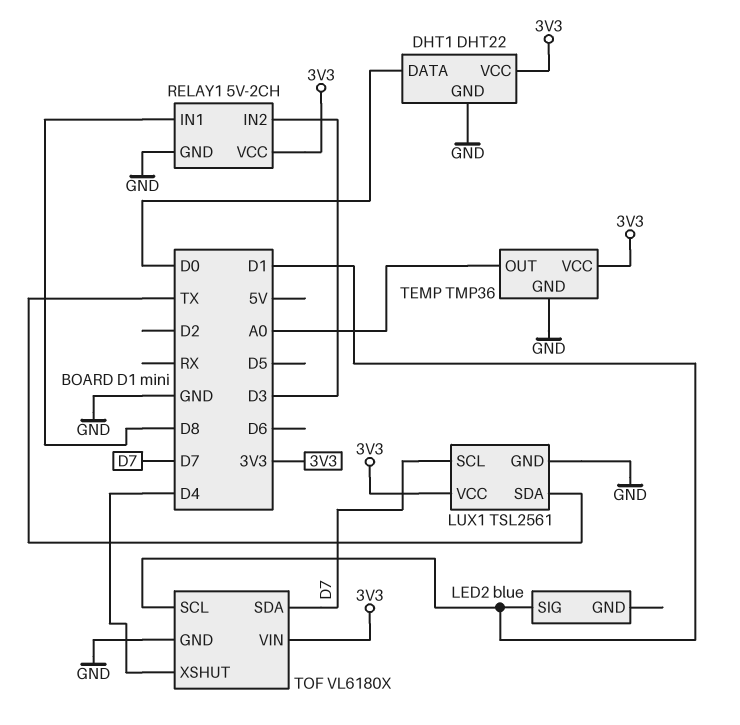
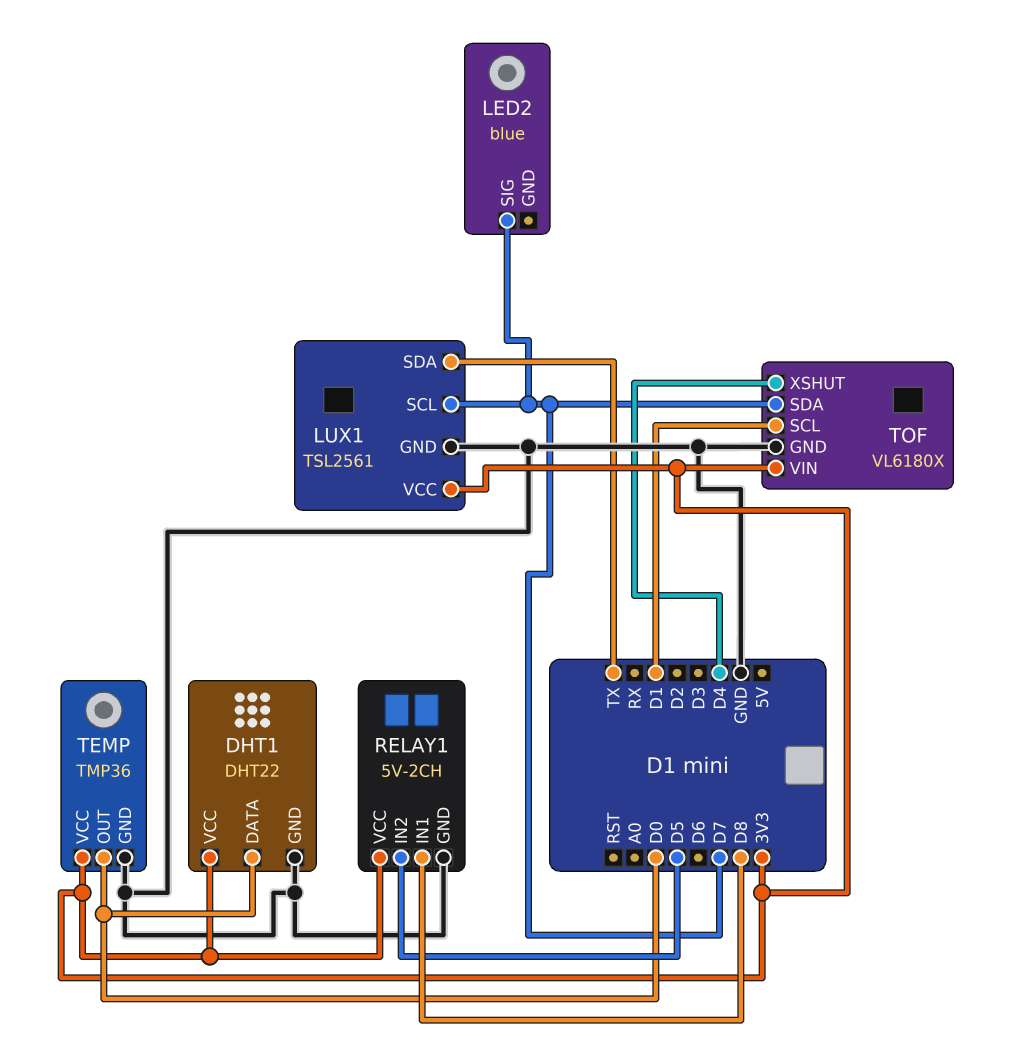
LED2 pin SIG: D1 -> D7
RELAY1 pin IN2: D3 -> D5
TEMP pin OUT: A0 -> D0

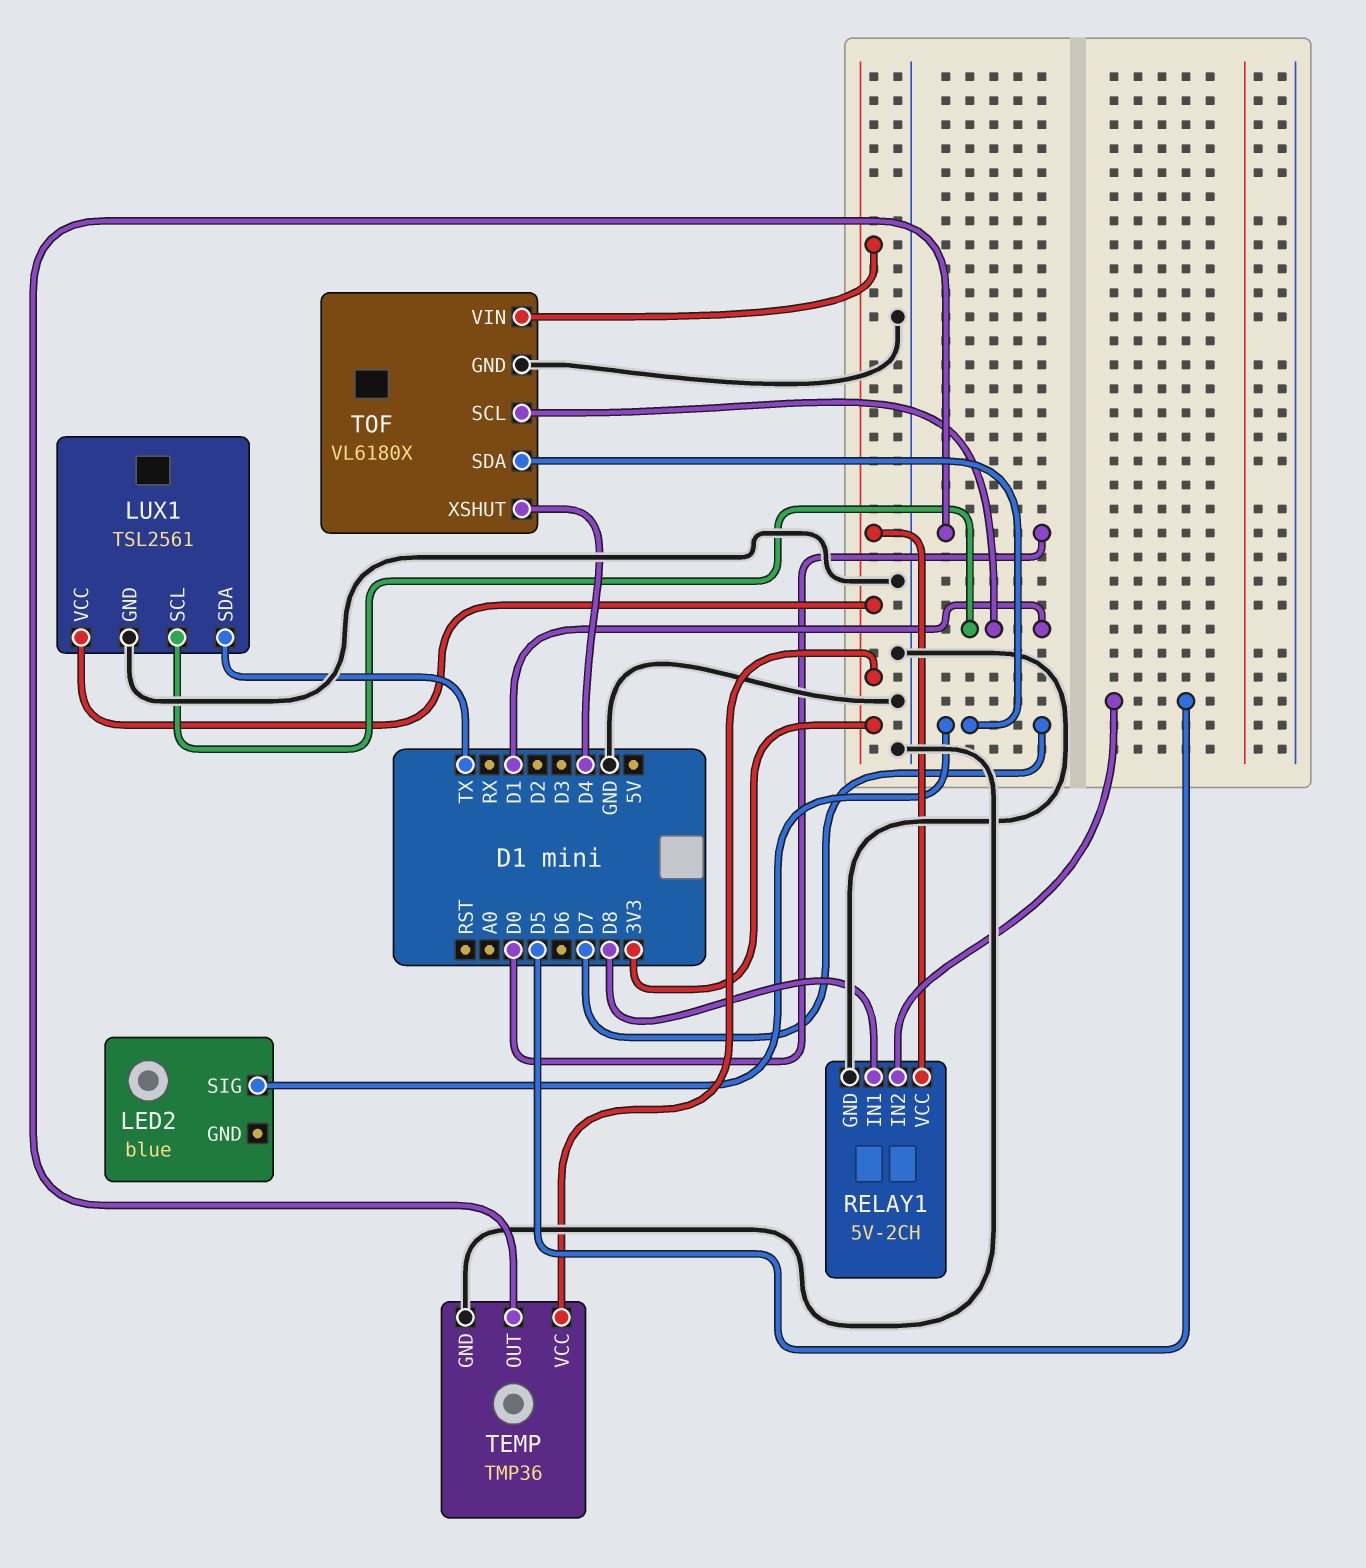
DHT1: DHT22 -> none
DHT1 pin DATA: D0 -> none
DHT1 pin GND: GND -> none
DHT1 pin VCC: 3V3 -> none
LUX1 pin SCL: D7 -> D1

